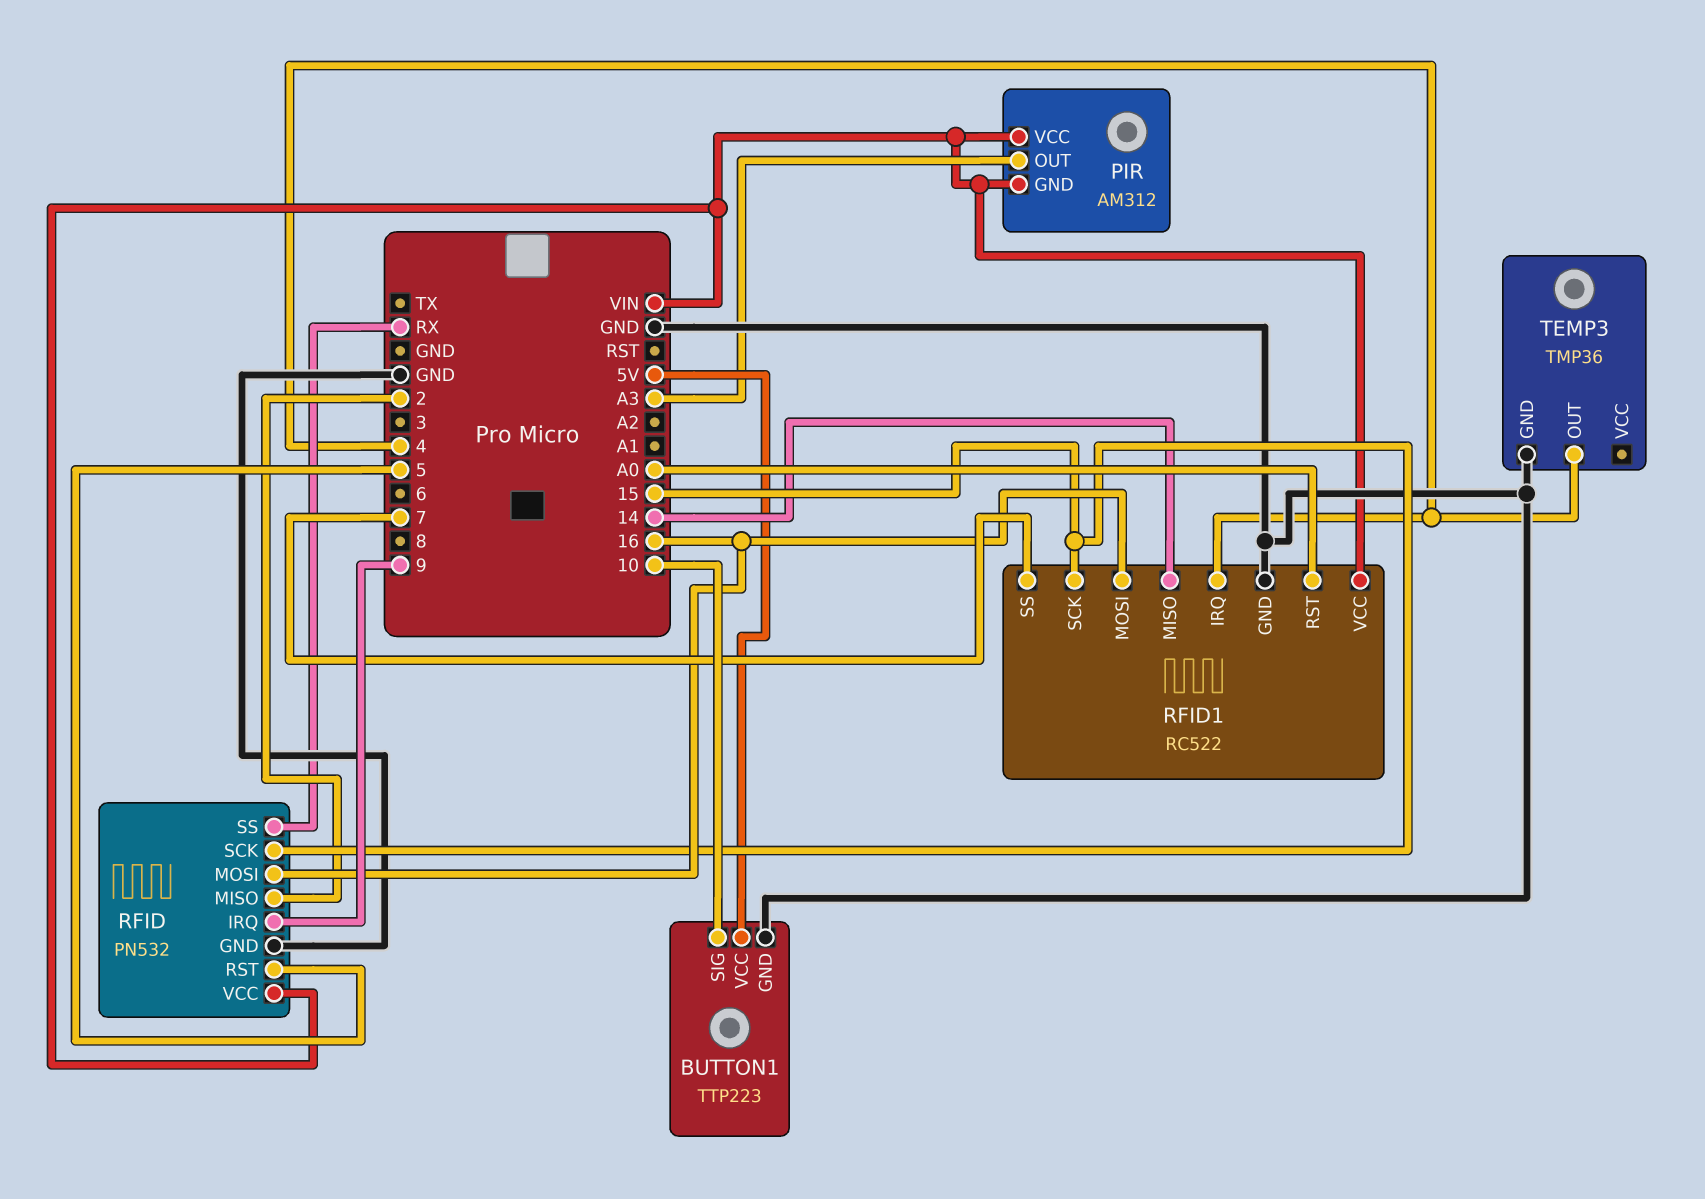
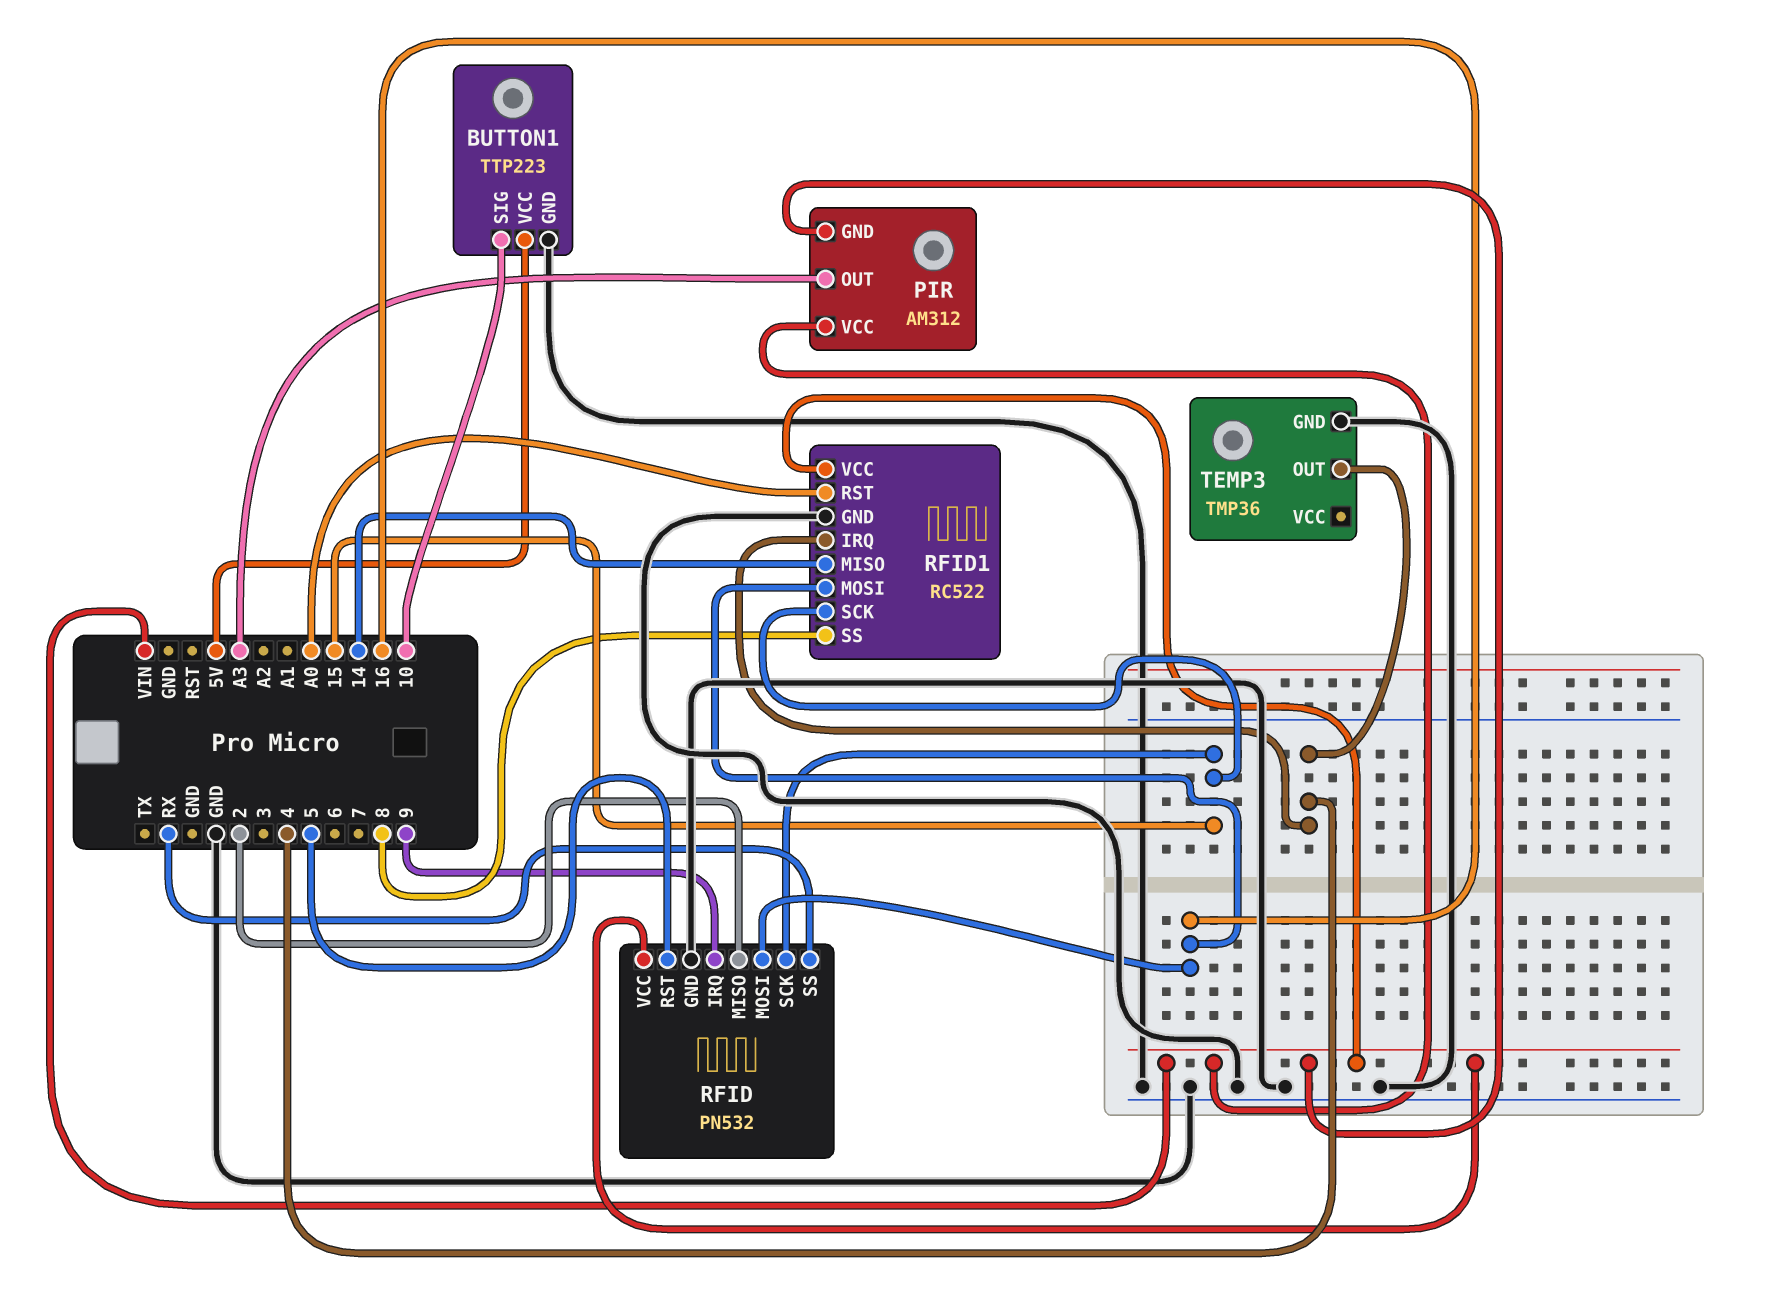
RFID1 pin SS: 7 -> 8

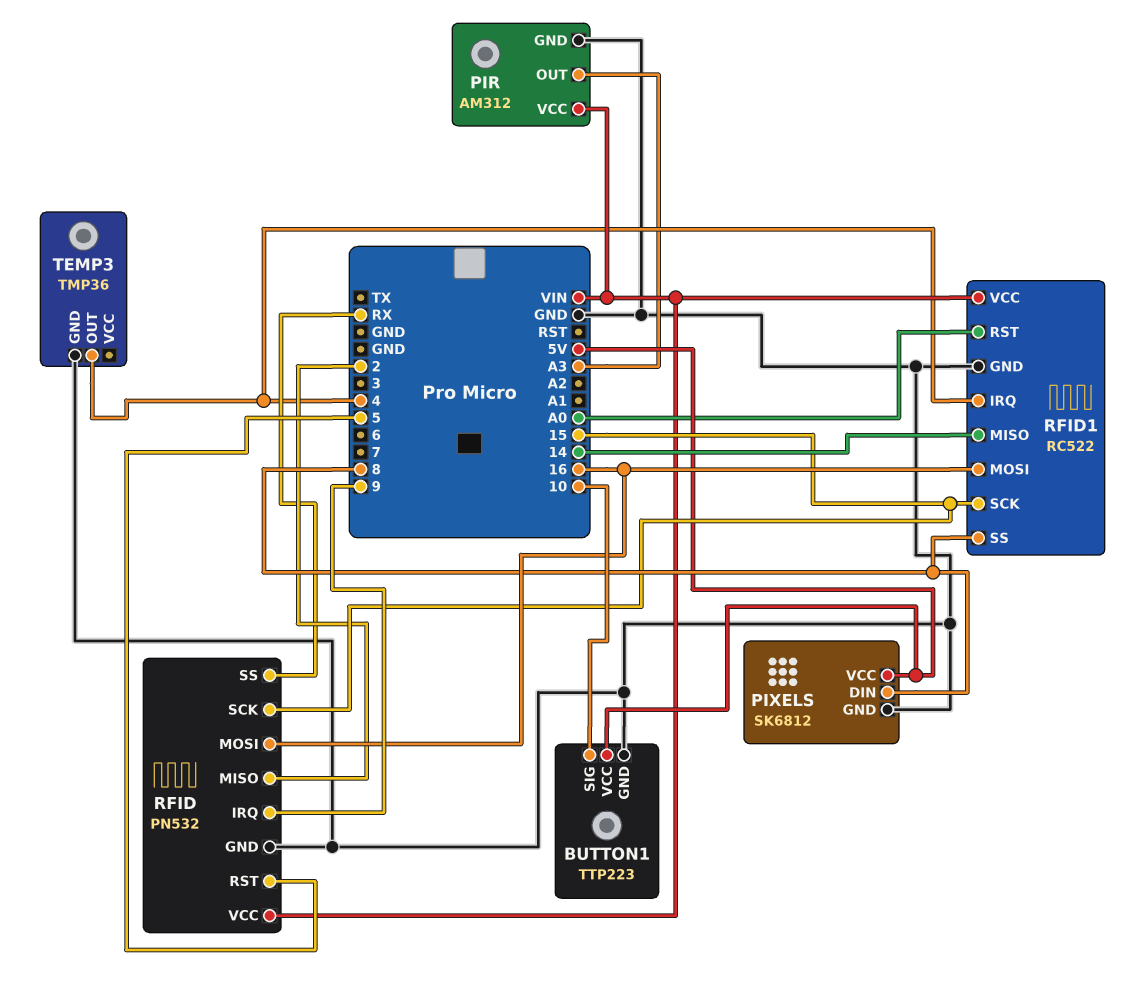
PIR pin GND: VIN -> GND
PIXELS: none -> SK6812
PIXELS pin DIN: none -> 8
PIXELS pin GND: none -> GND
PIXELS pin VCC: none -> 5V

